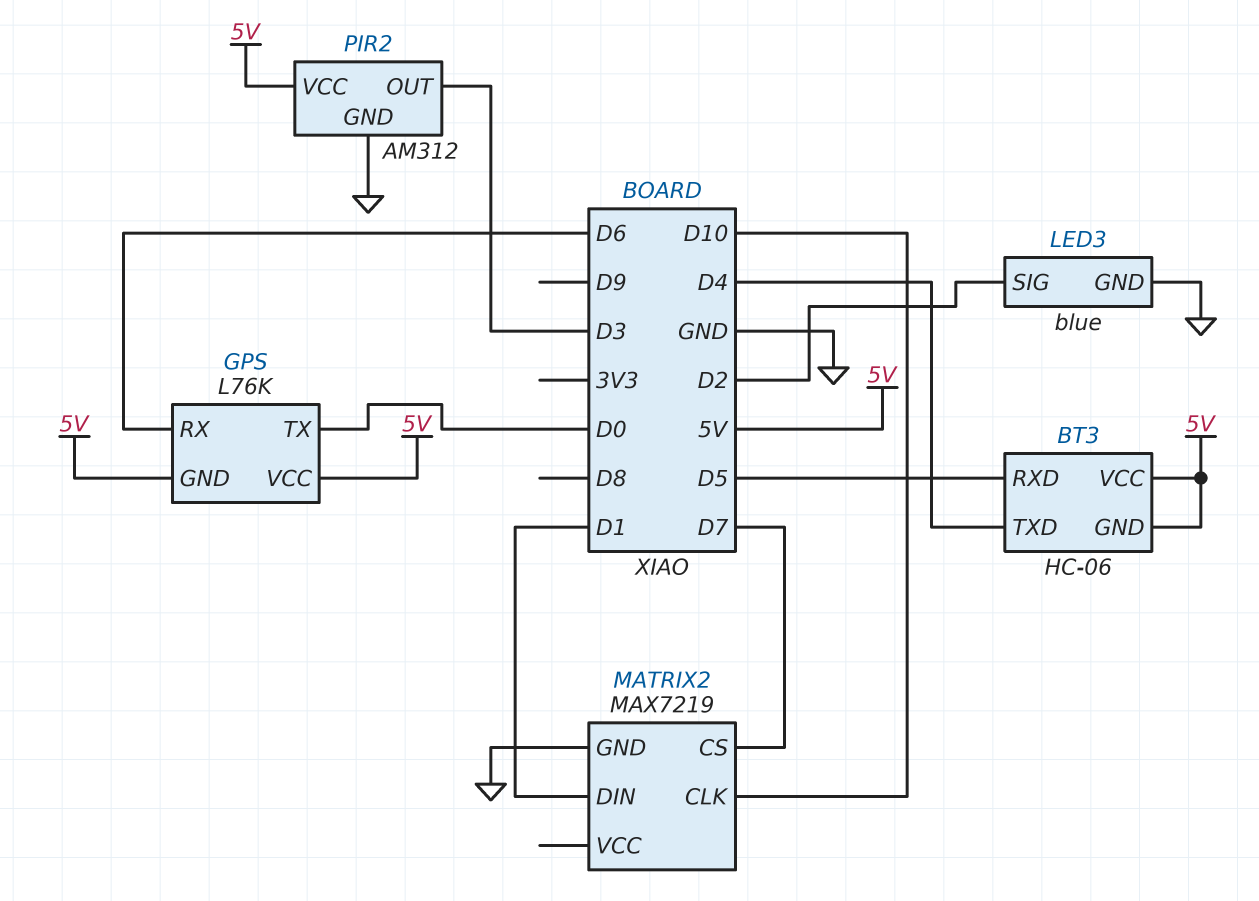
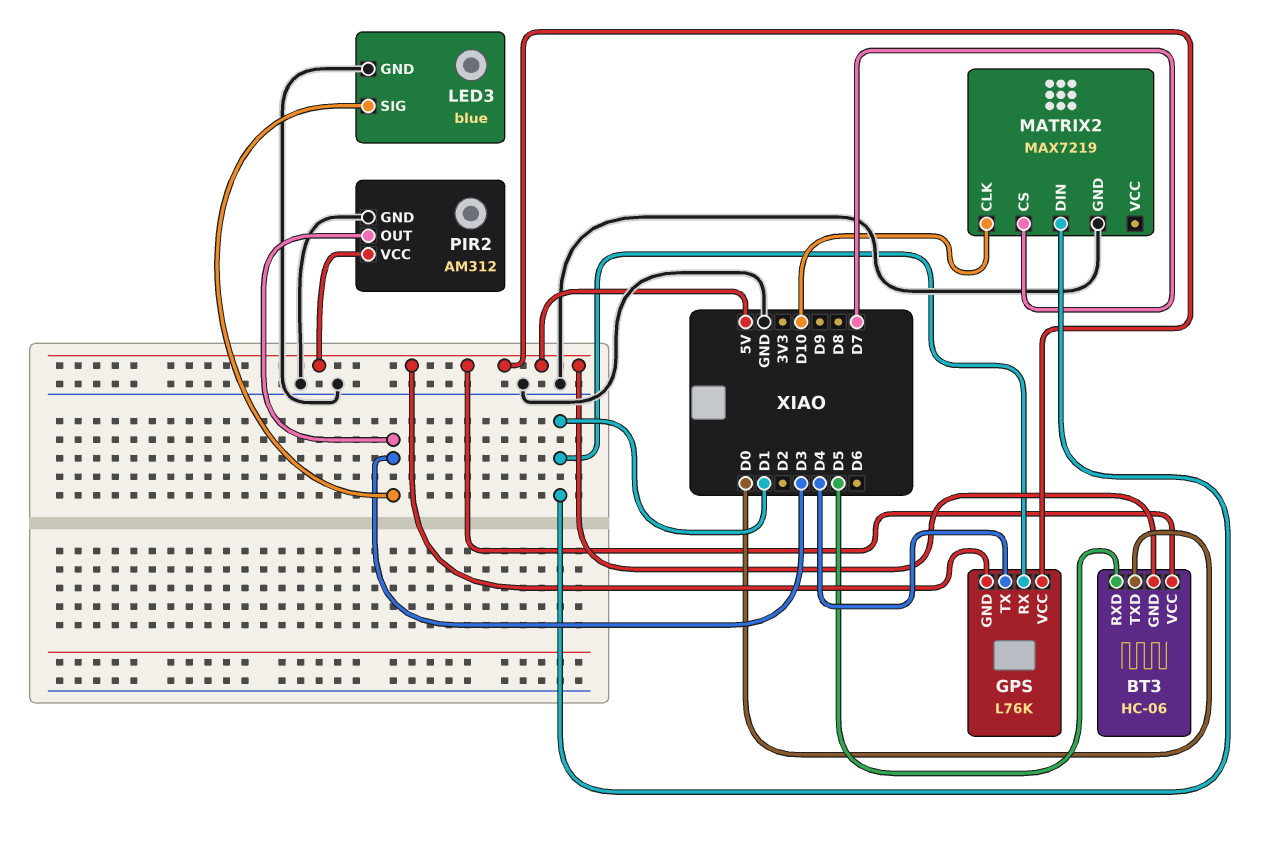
BT3 pin TXD: D4 -> D0
GPS pin RX: D6 -> D1
GPS pin TX: D0 -> D4
LED3 pin SIG: D2 -> D3

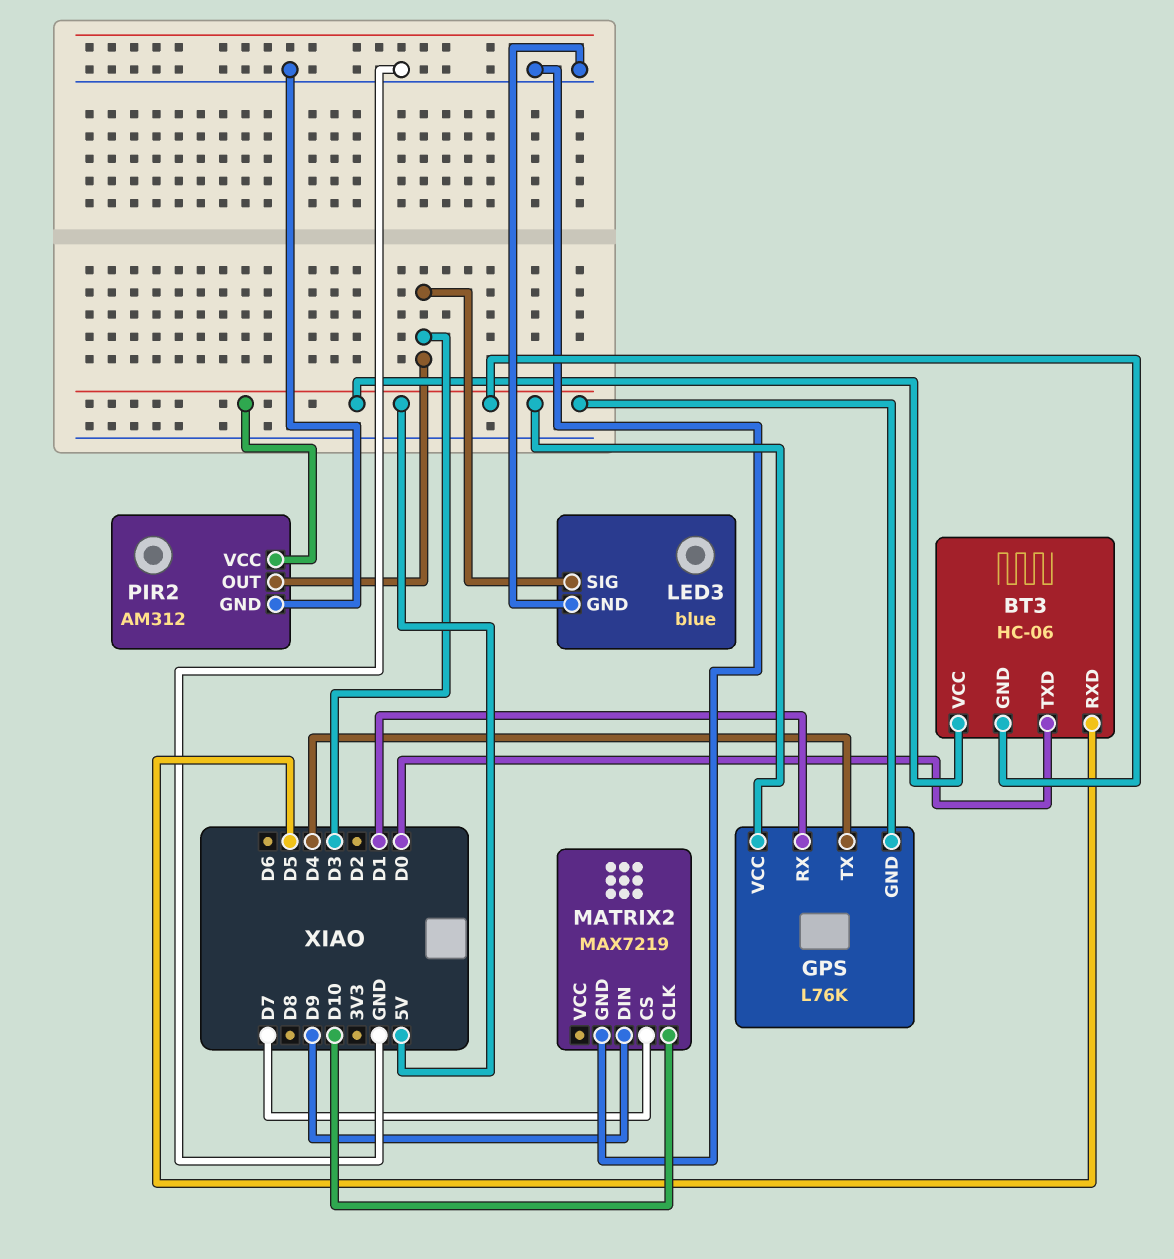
MATRIX2 pin DIN: D1 -> D9

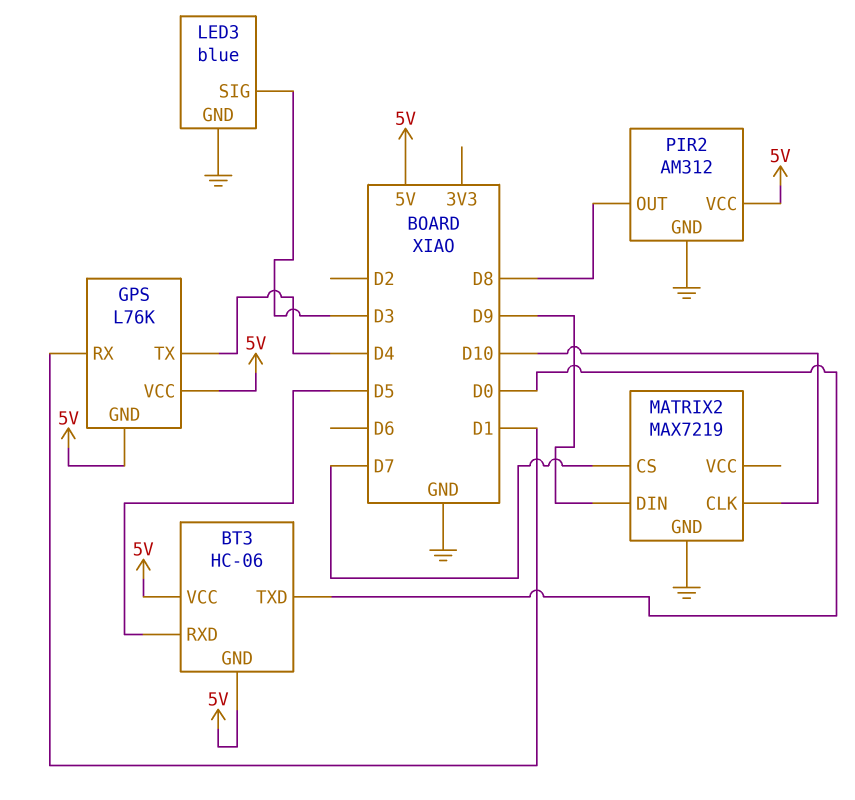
PIR2 pin OUT: D3 -> D8

